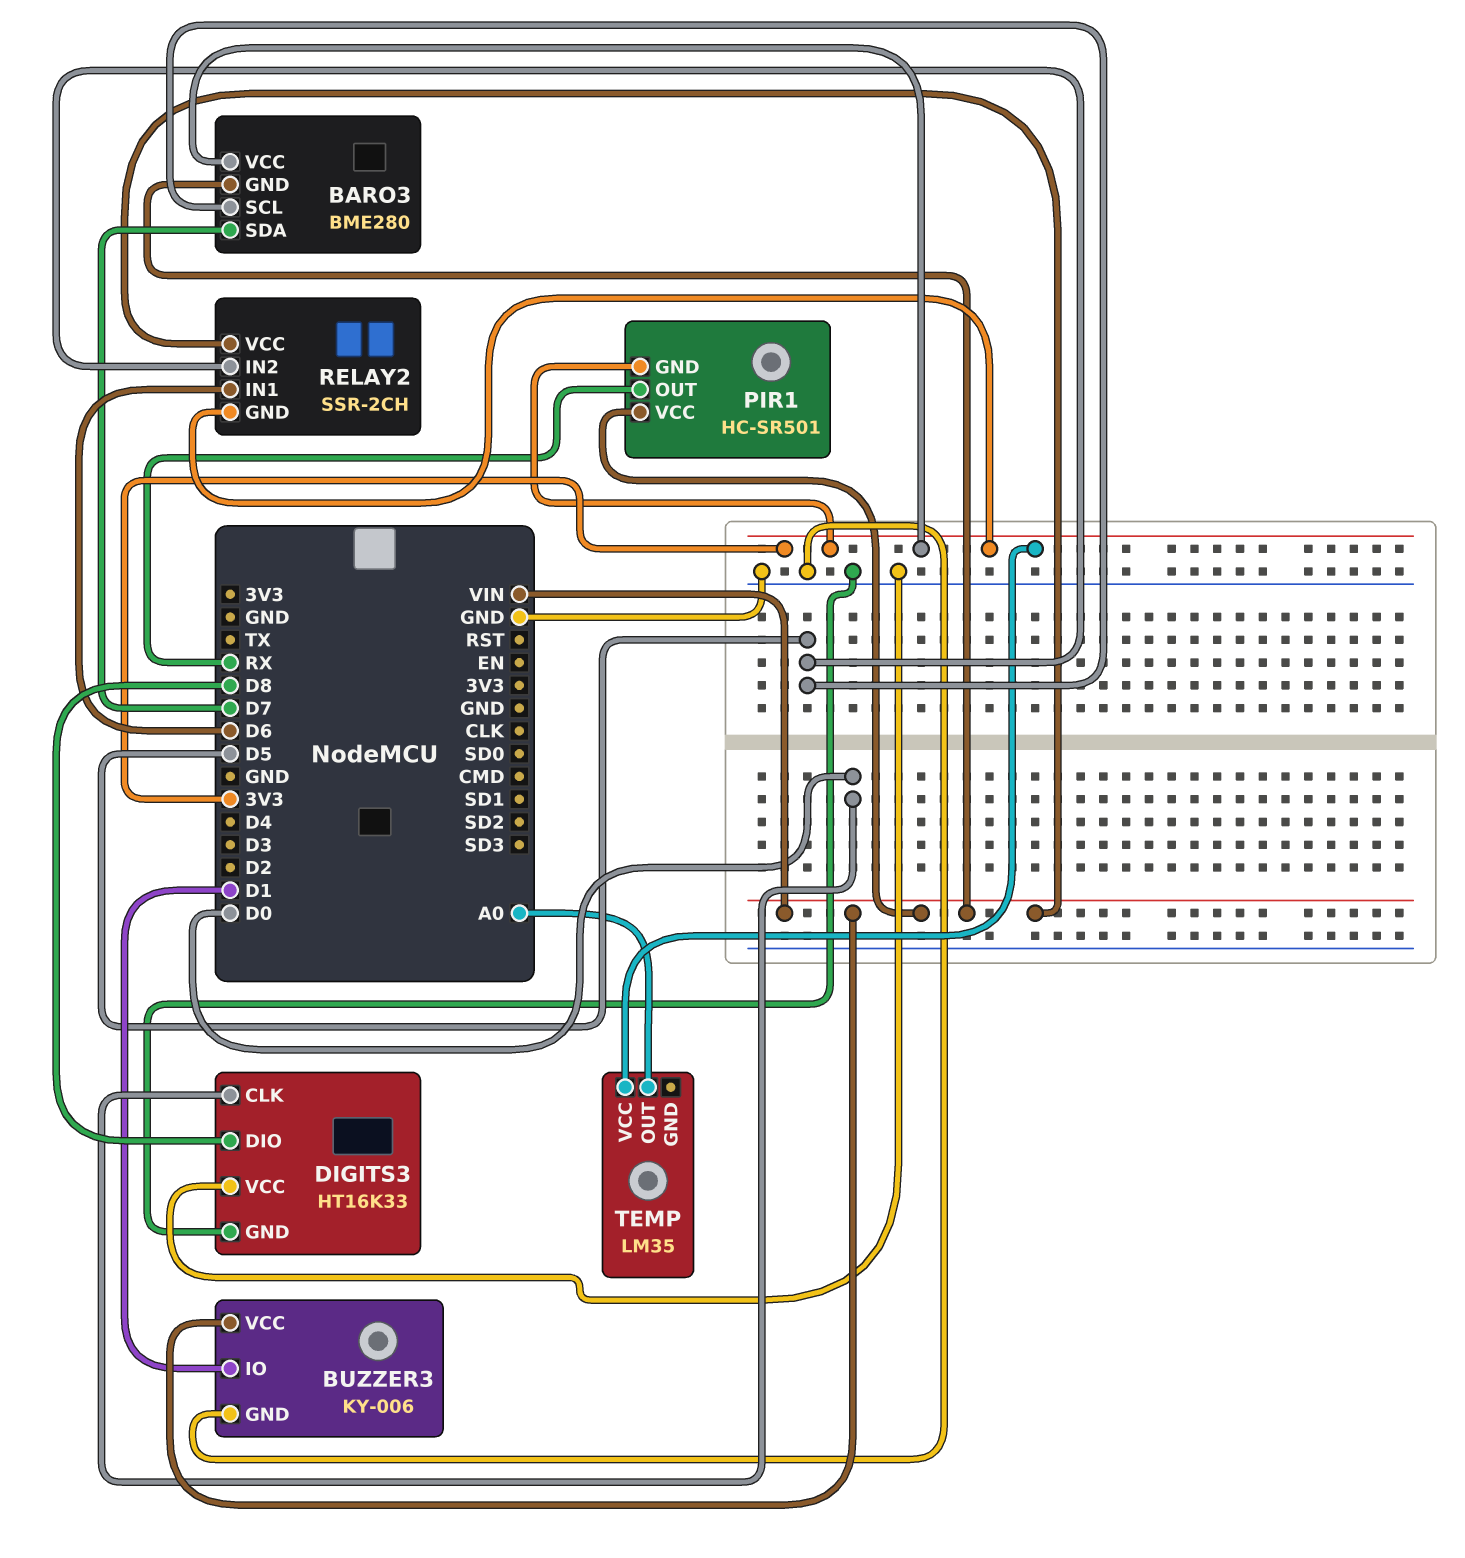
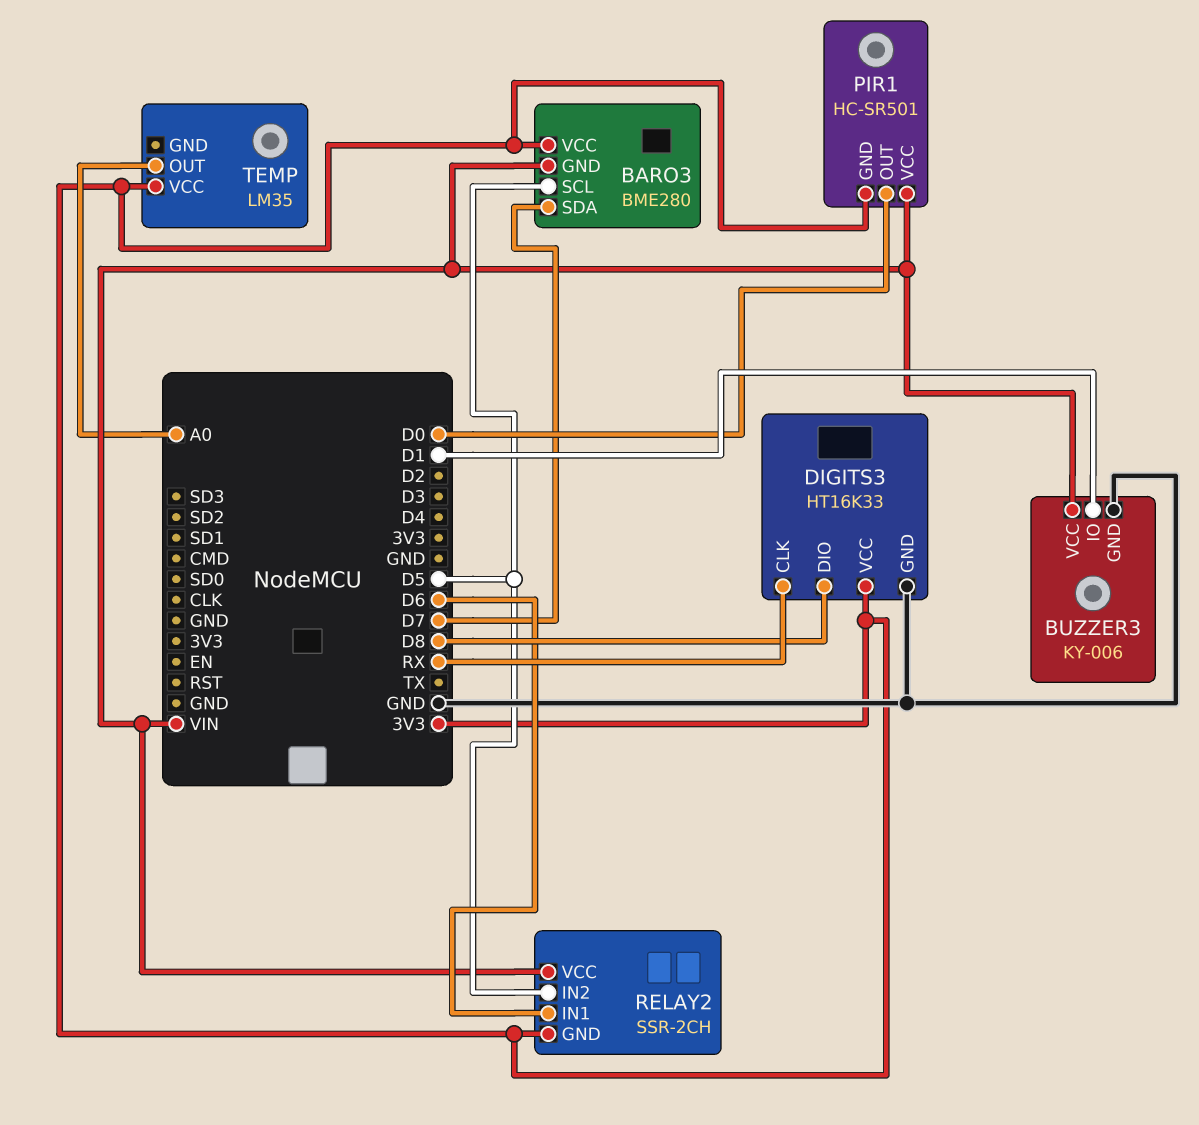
DIGITS3 pin CLK: D0 -> RX
DIGITS3 pin VCC: GND -> 3V3
PIR1 pin OUT: RX -> D0

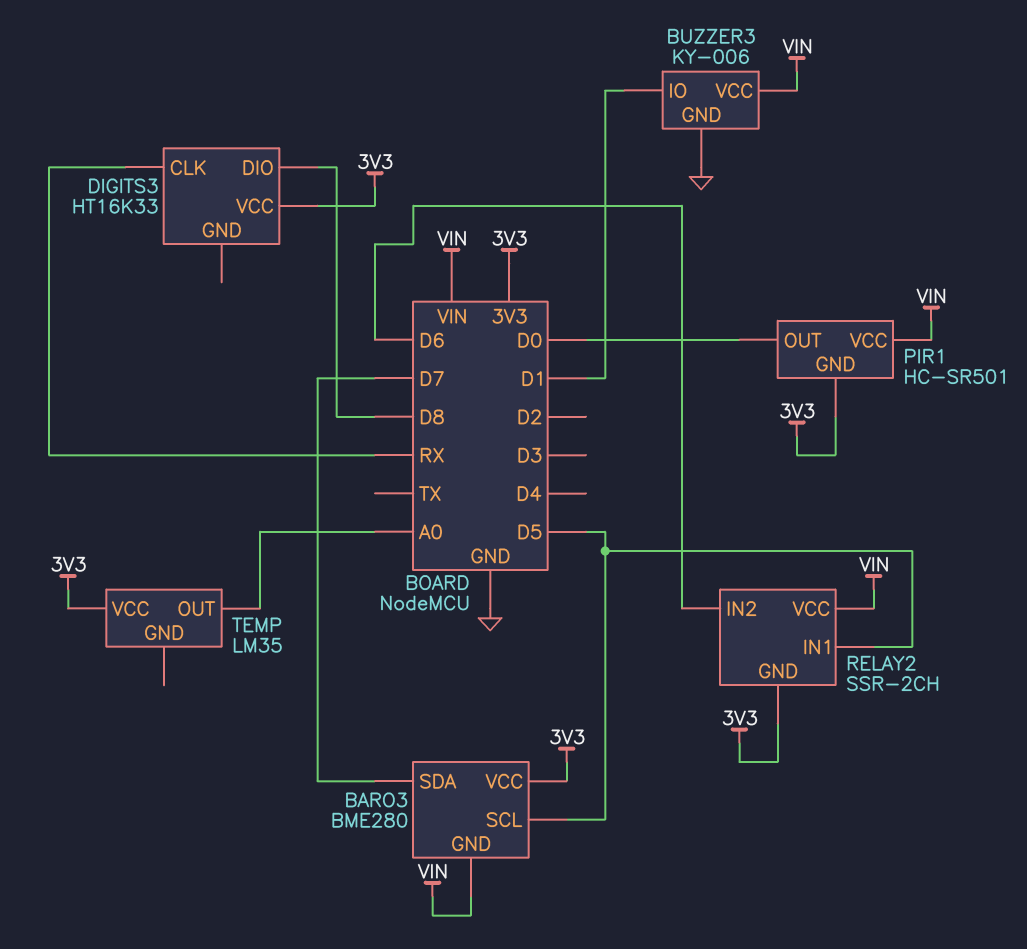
DIGITS3 pin GND: GND -> none
RELAY2 pin IN1: D6 -> D5
RELAY2 pin IN2: D5 -> D6

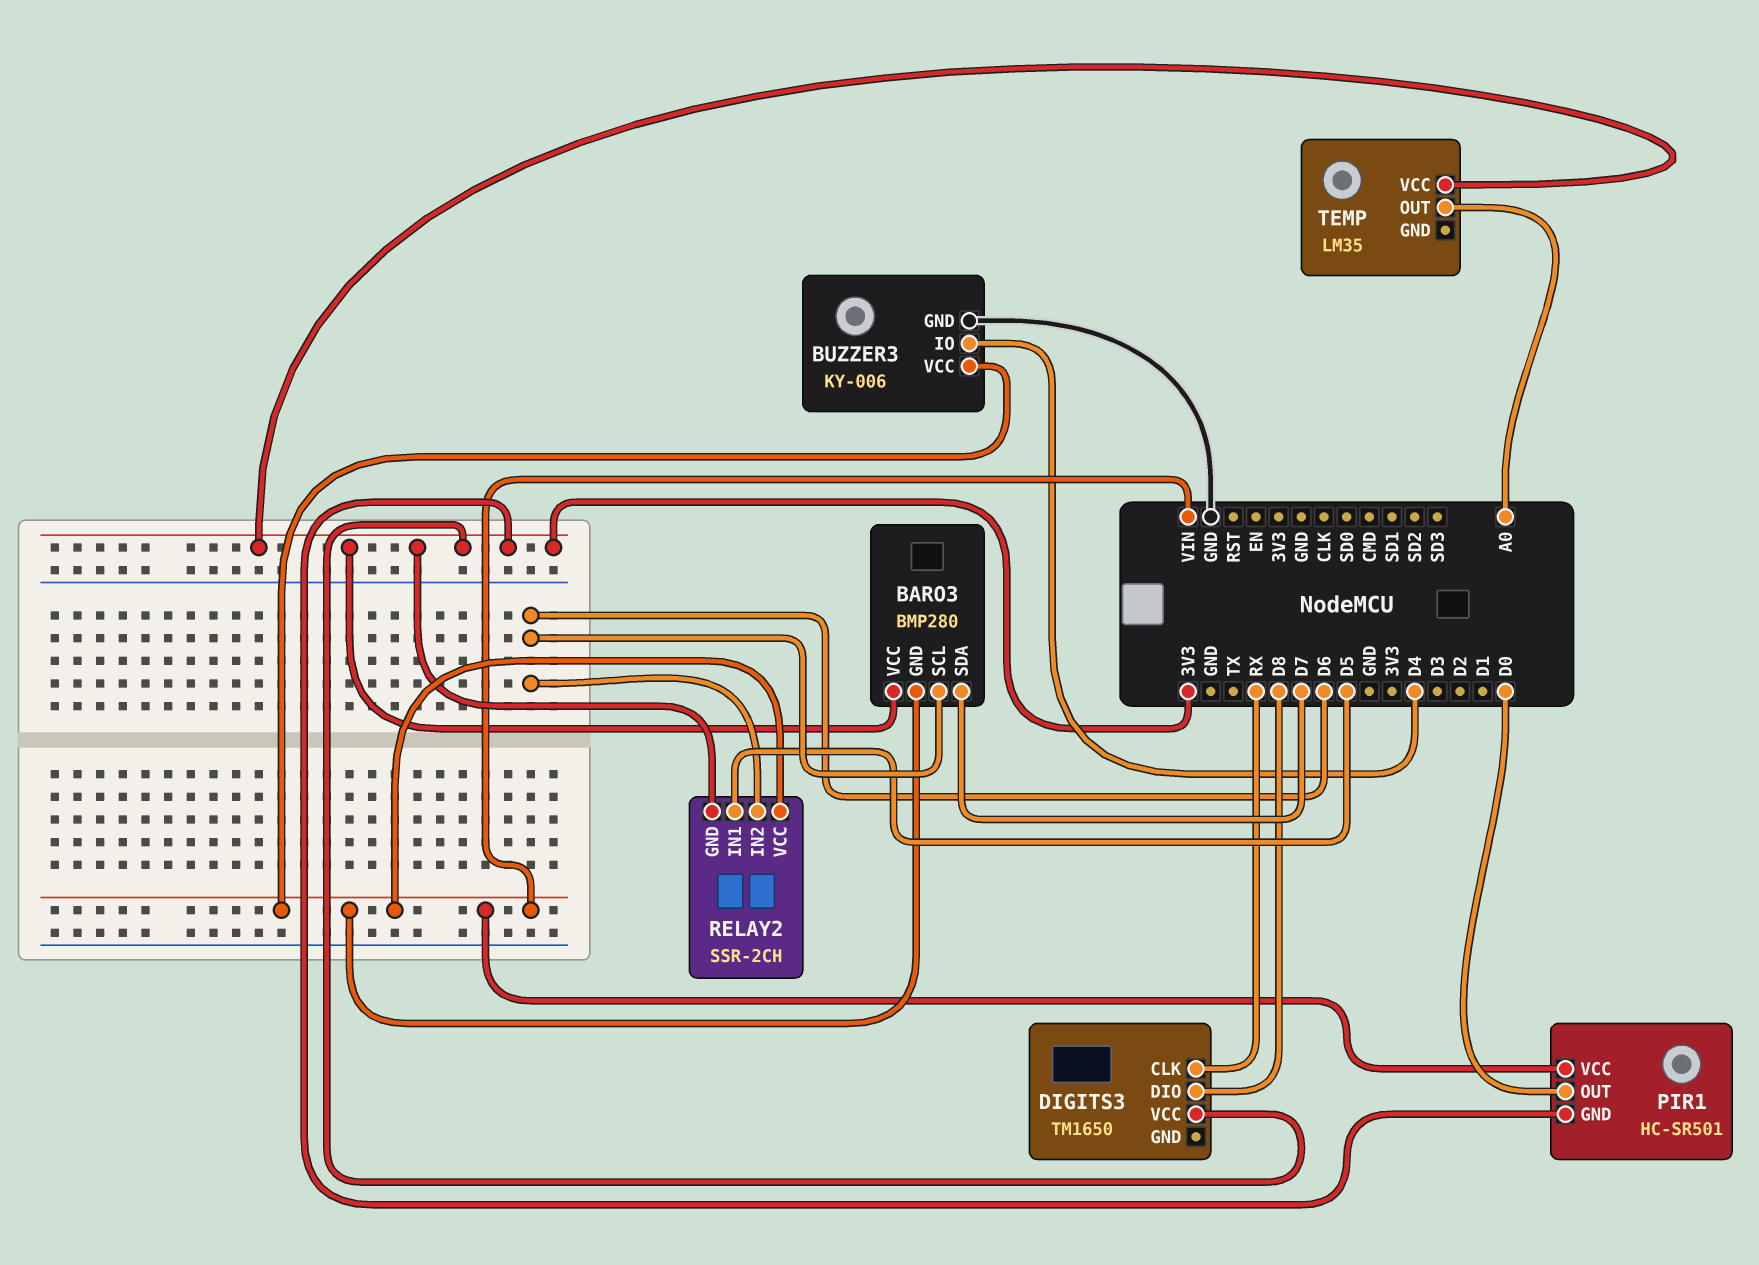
BARO3: BME280 -> BMP280
BARO3 pin SCL: D5 -> D6
BUZZER3 pin IO: D1 -> D4
DIGITS3: HT16K33 -> TM1650

